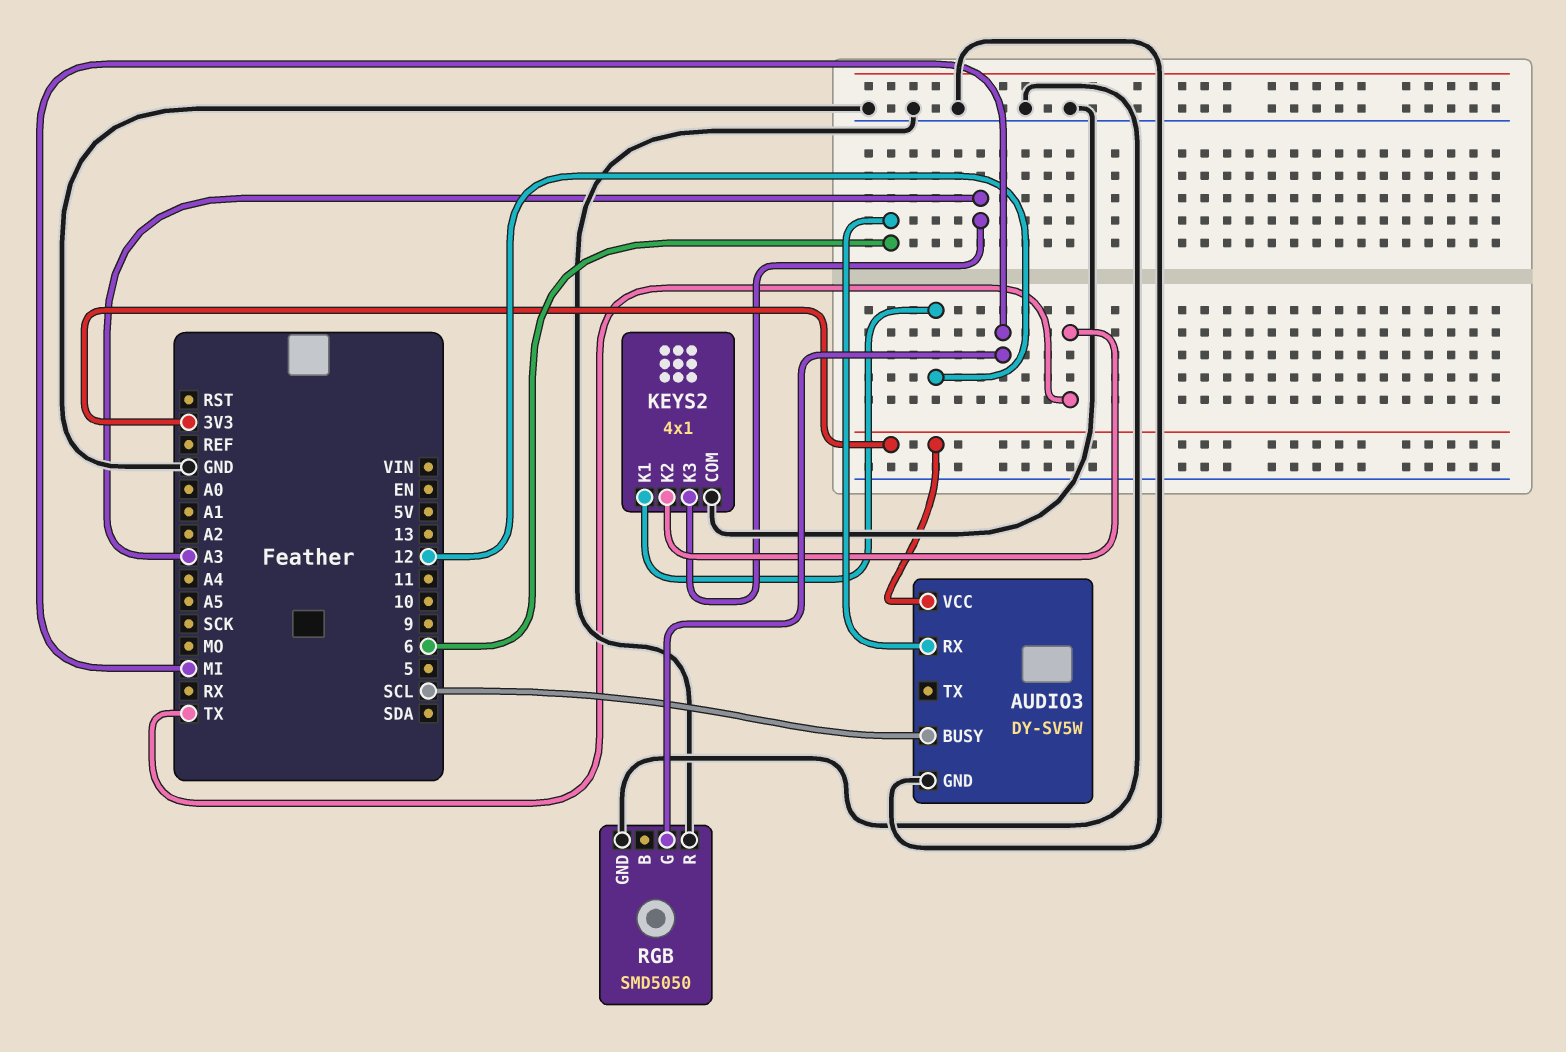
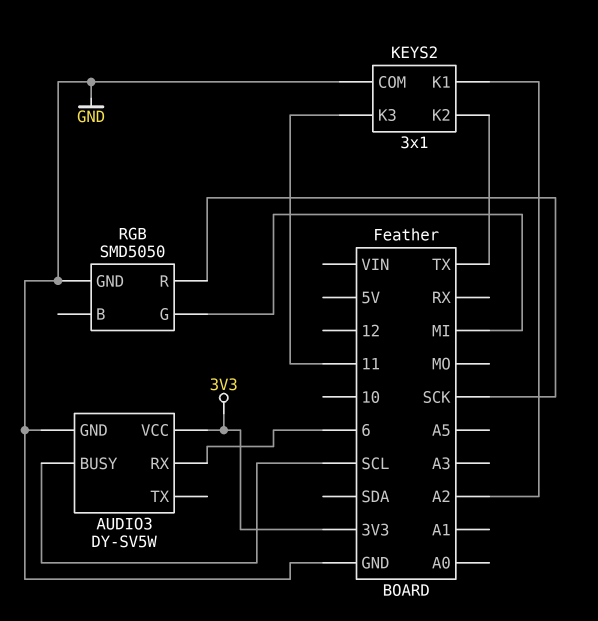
KEYS2: 4x1 -> 3x1
KEYS2 pin K1: 12 -> A2
KEYS2 pin K3: A3 -> 11
RGB pin R: GND -> SCK

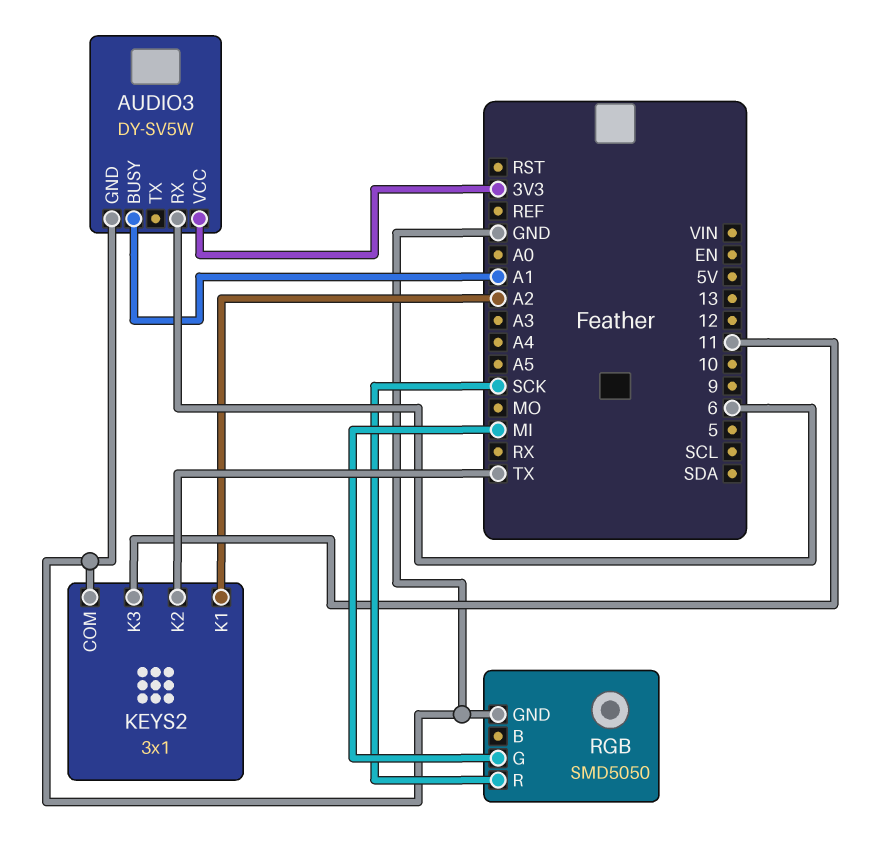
AUDIO3 pin BUSY: SCL -> A1

